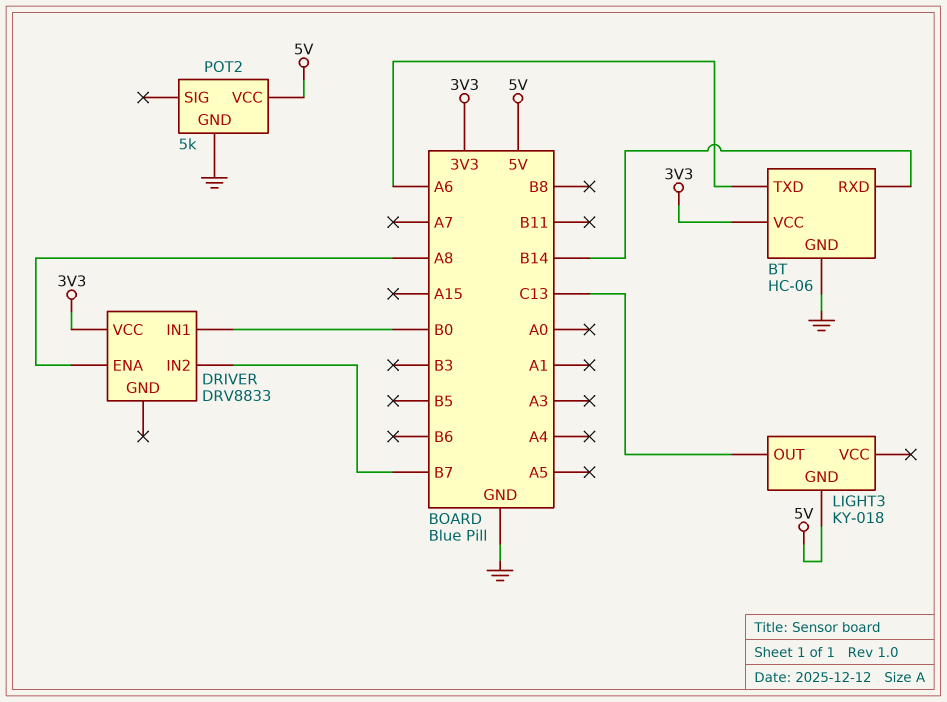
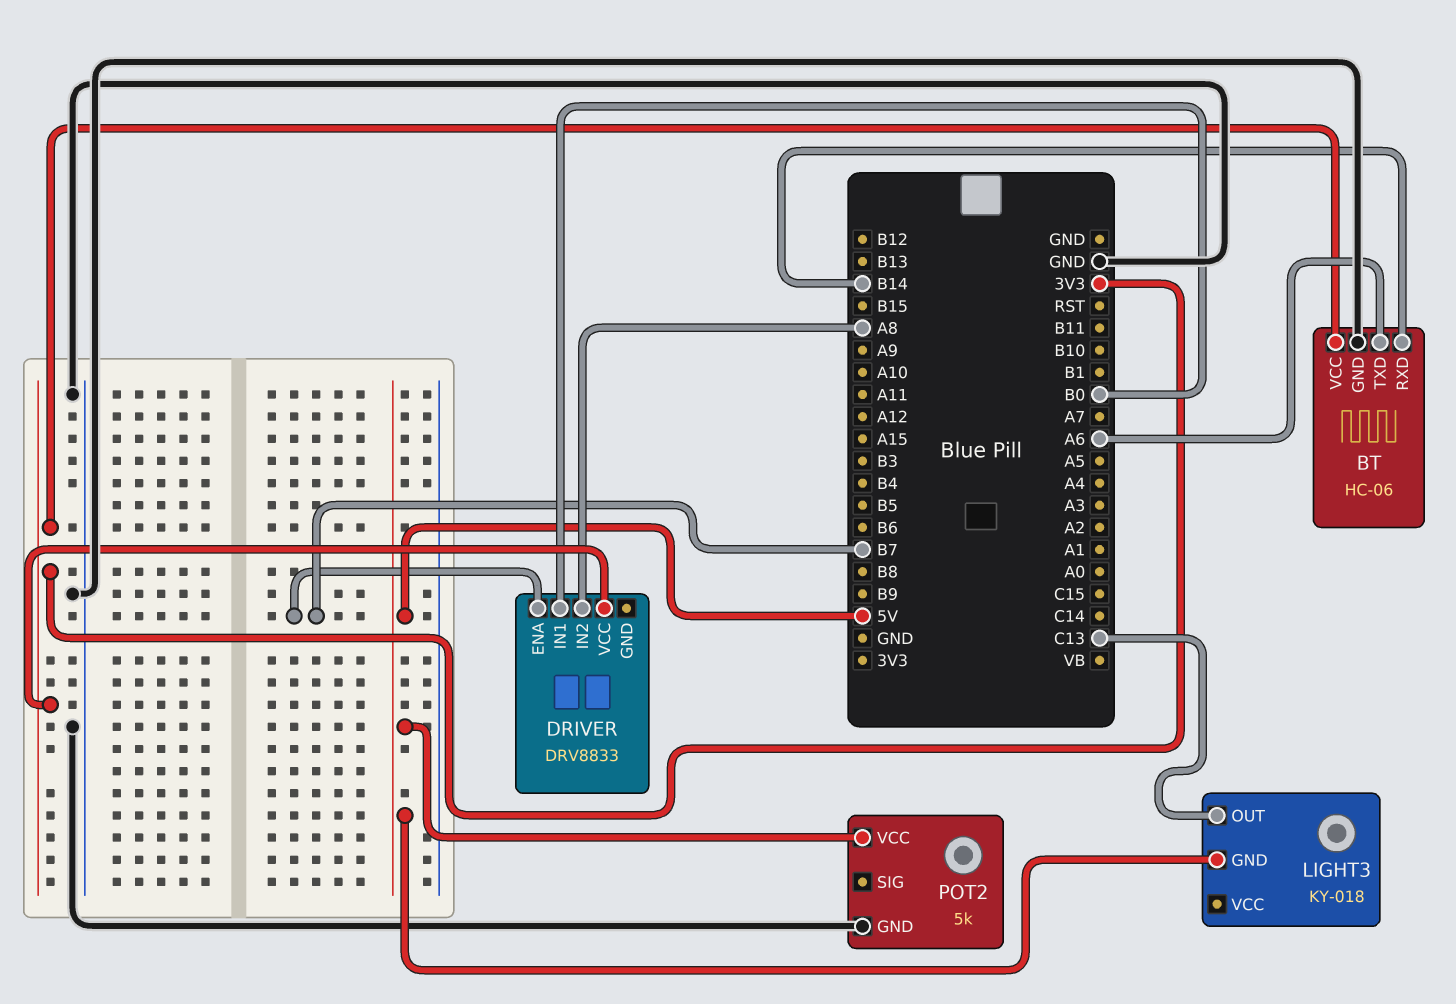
DRIVER pin ENA: A8 -> B7
DRIVER pin IN2: B7 -> A8

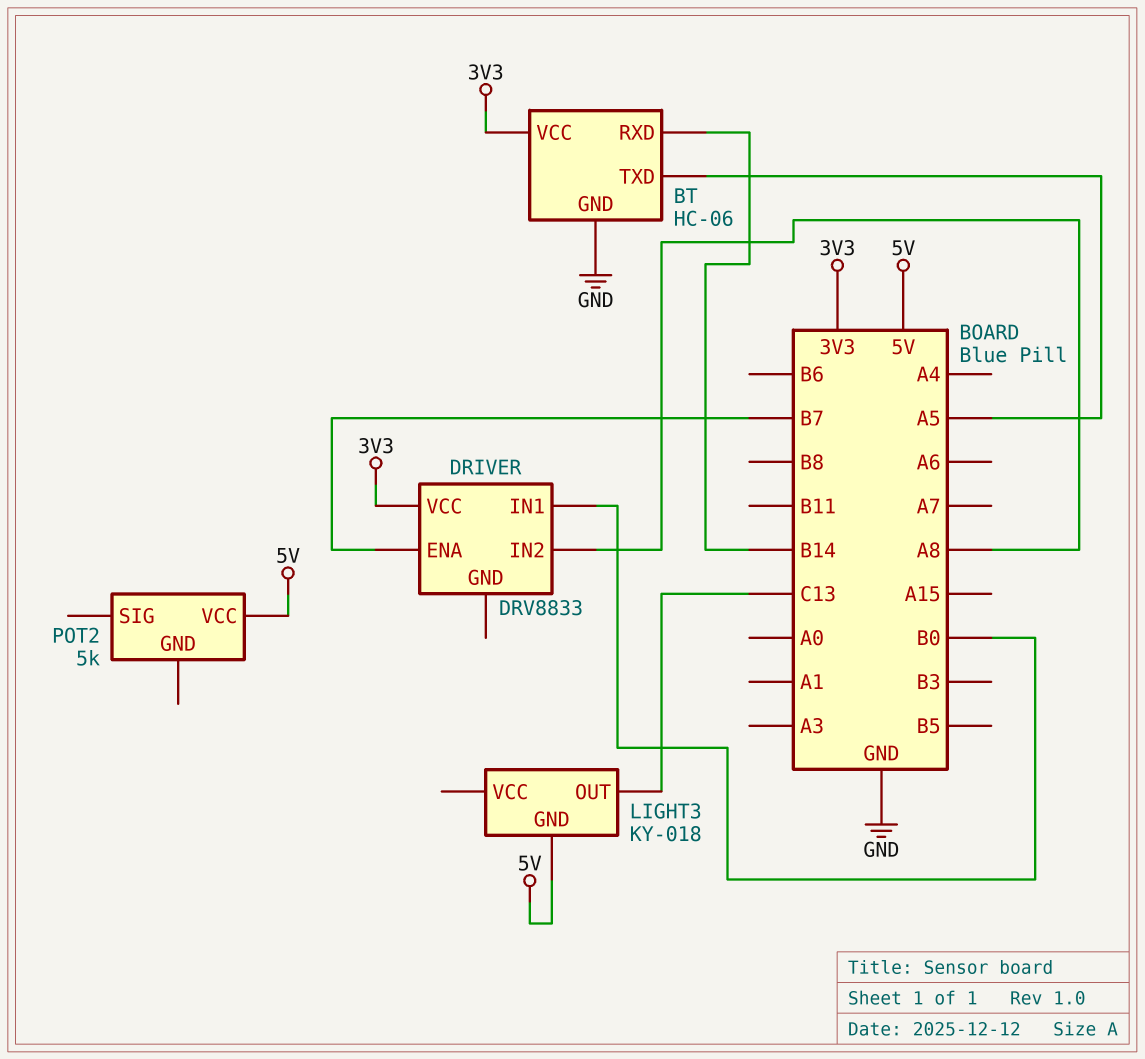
BT pin TXD: A6 -> A5
POT2 pin GND: GND -> none

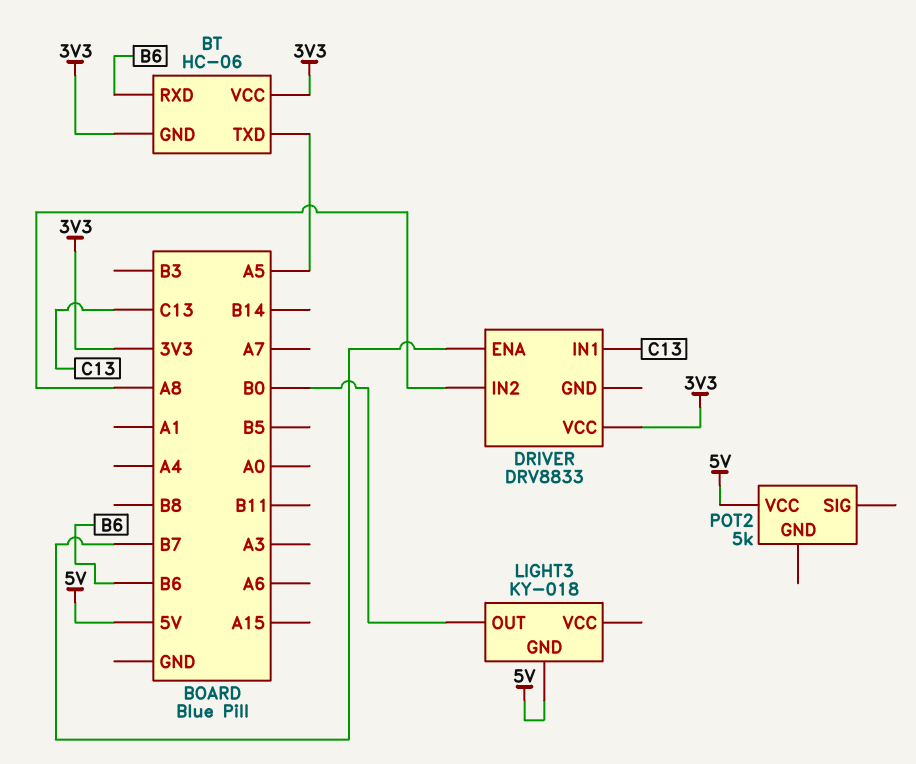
BT pin GND: GND -> 3V3
BT pin RXD: B14 -> B6
DRIVER pin IN1: B0 -> C13
LIGHT3 pin OUT: C13 -> B0

